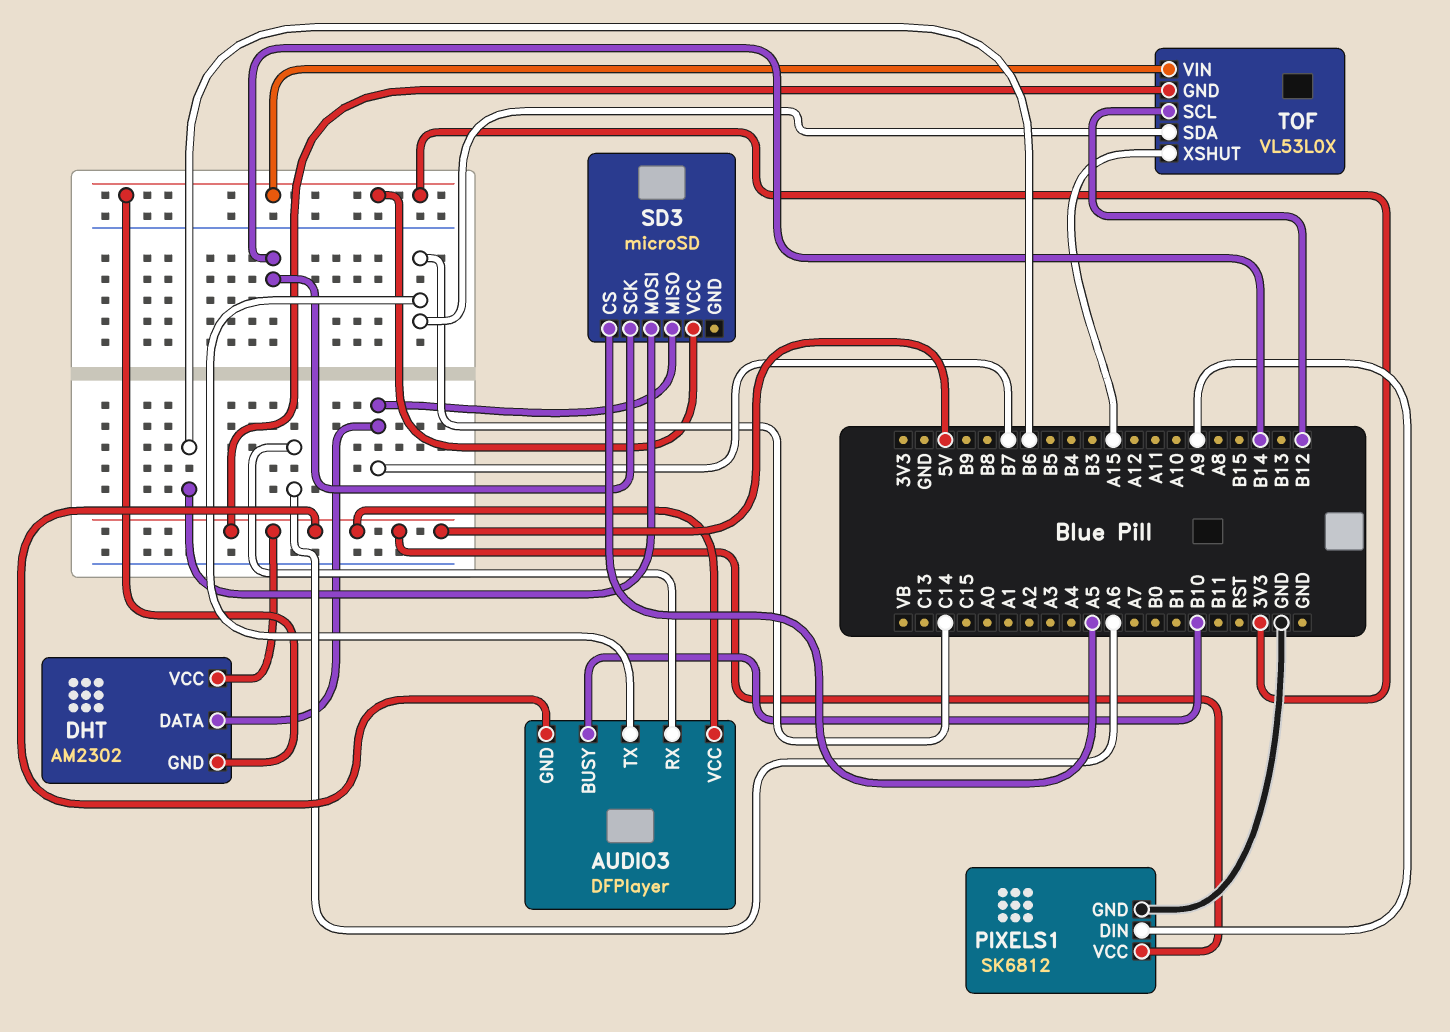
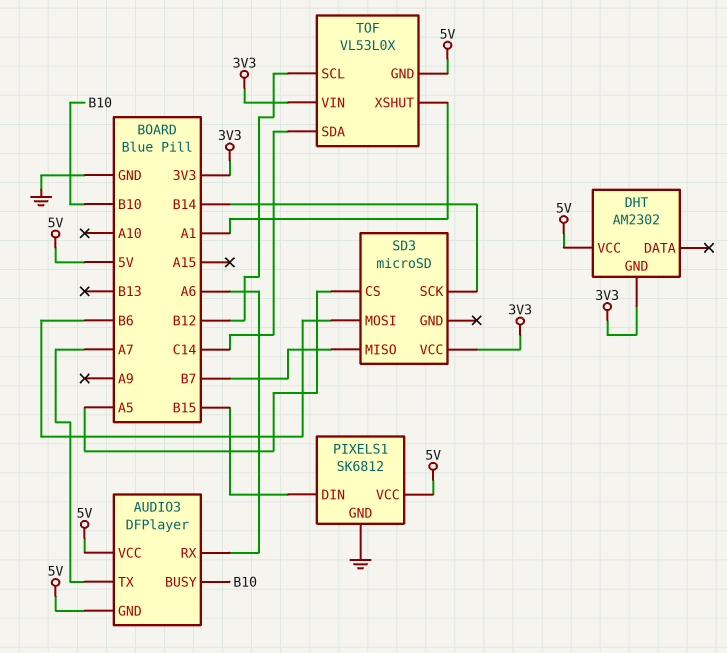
AUDIO3 pin TX: C14 -> A7
DHT pin DATA: B7 -> none
PIXELS1 pin DIN: A9 -> B15
TOF pin XSHUT: A15 -> A1

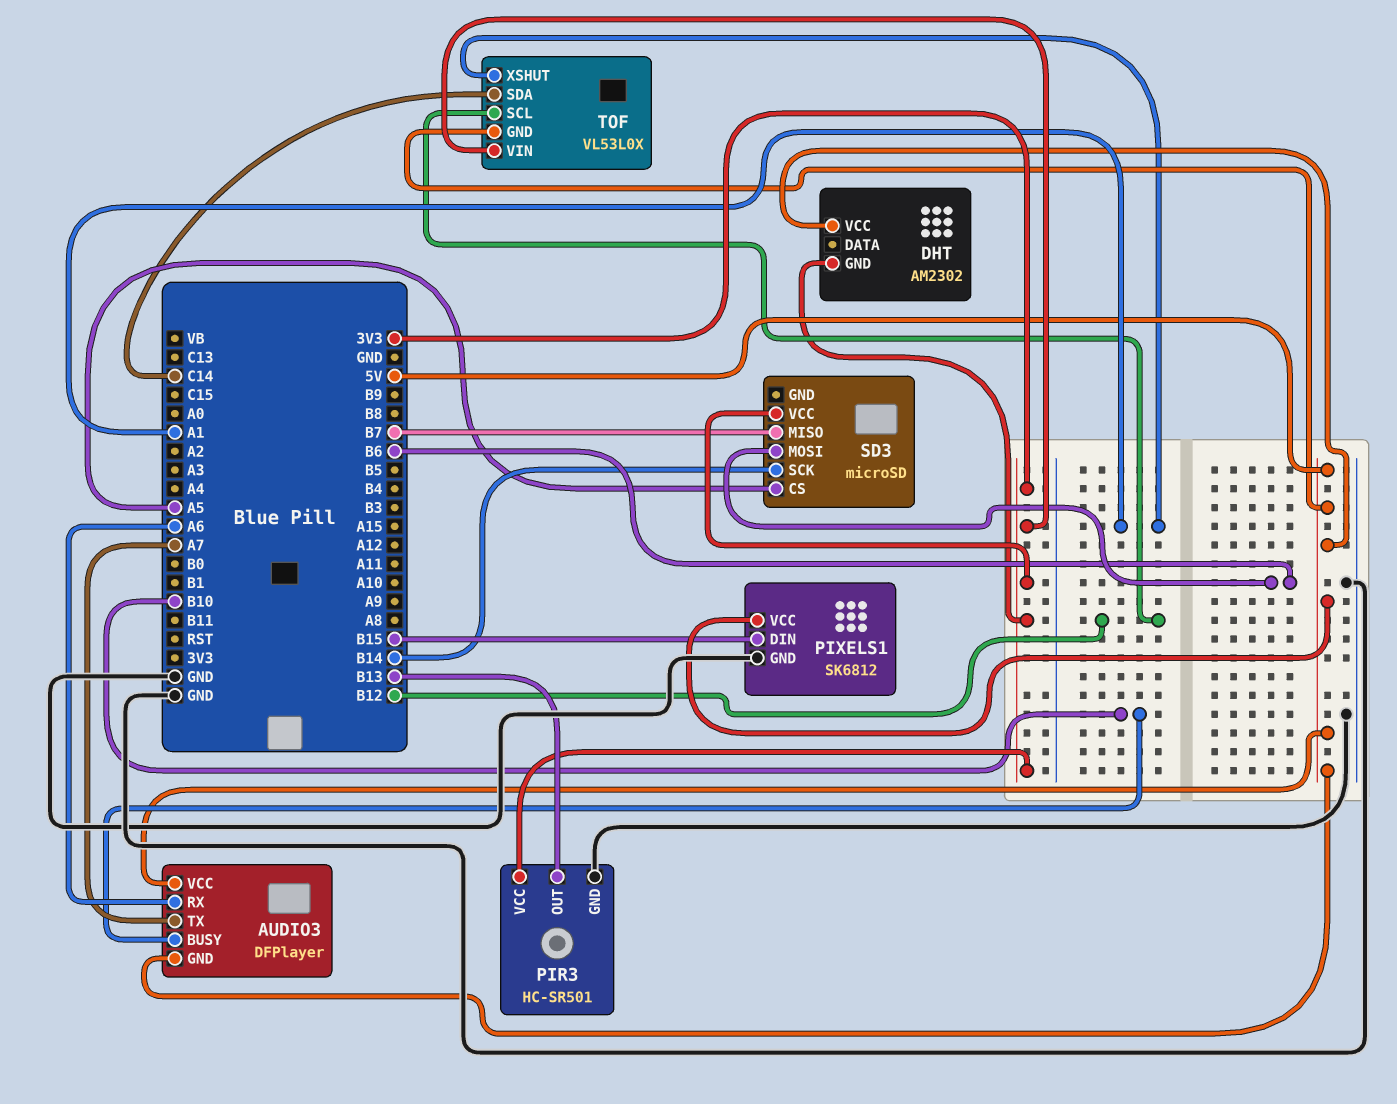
PIR3: none -> HC-SR501
PIR3 pin GND: none -> GND
PIR3 pin OUT: none -> B13
PIR3 pin VCC: none -> 3V3

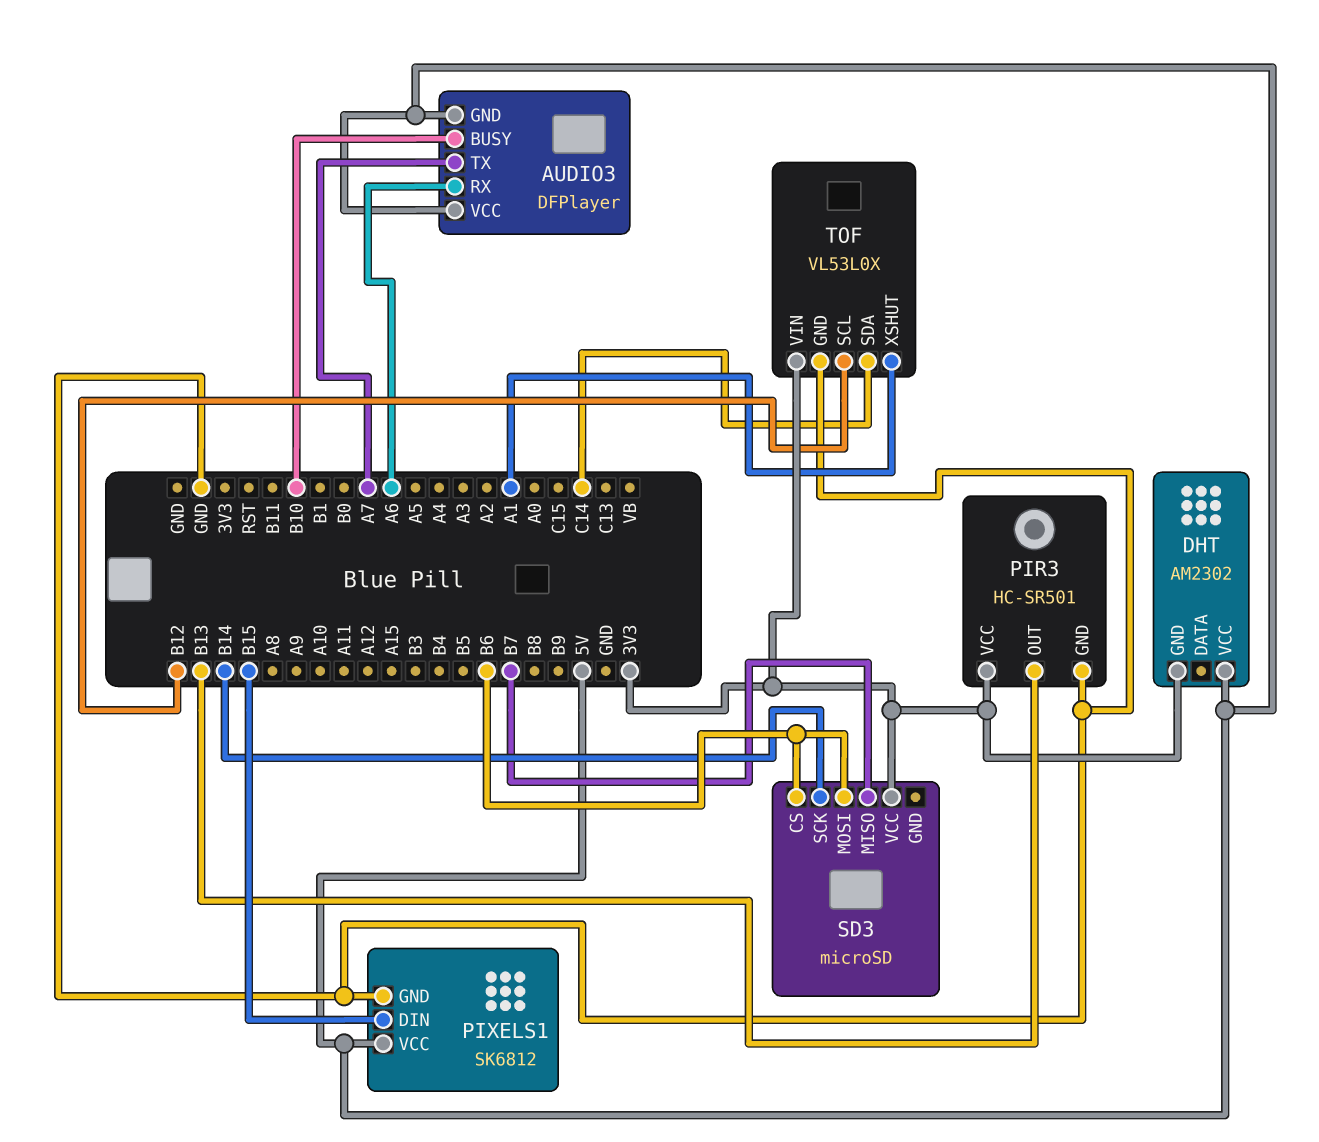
SD3 pin CS: A5 -> B6
TOF pin GND: 5V -> GND

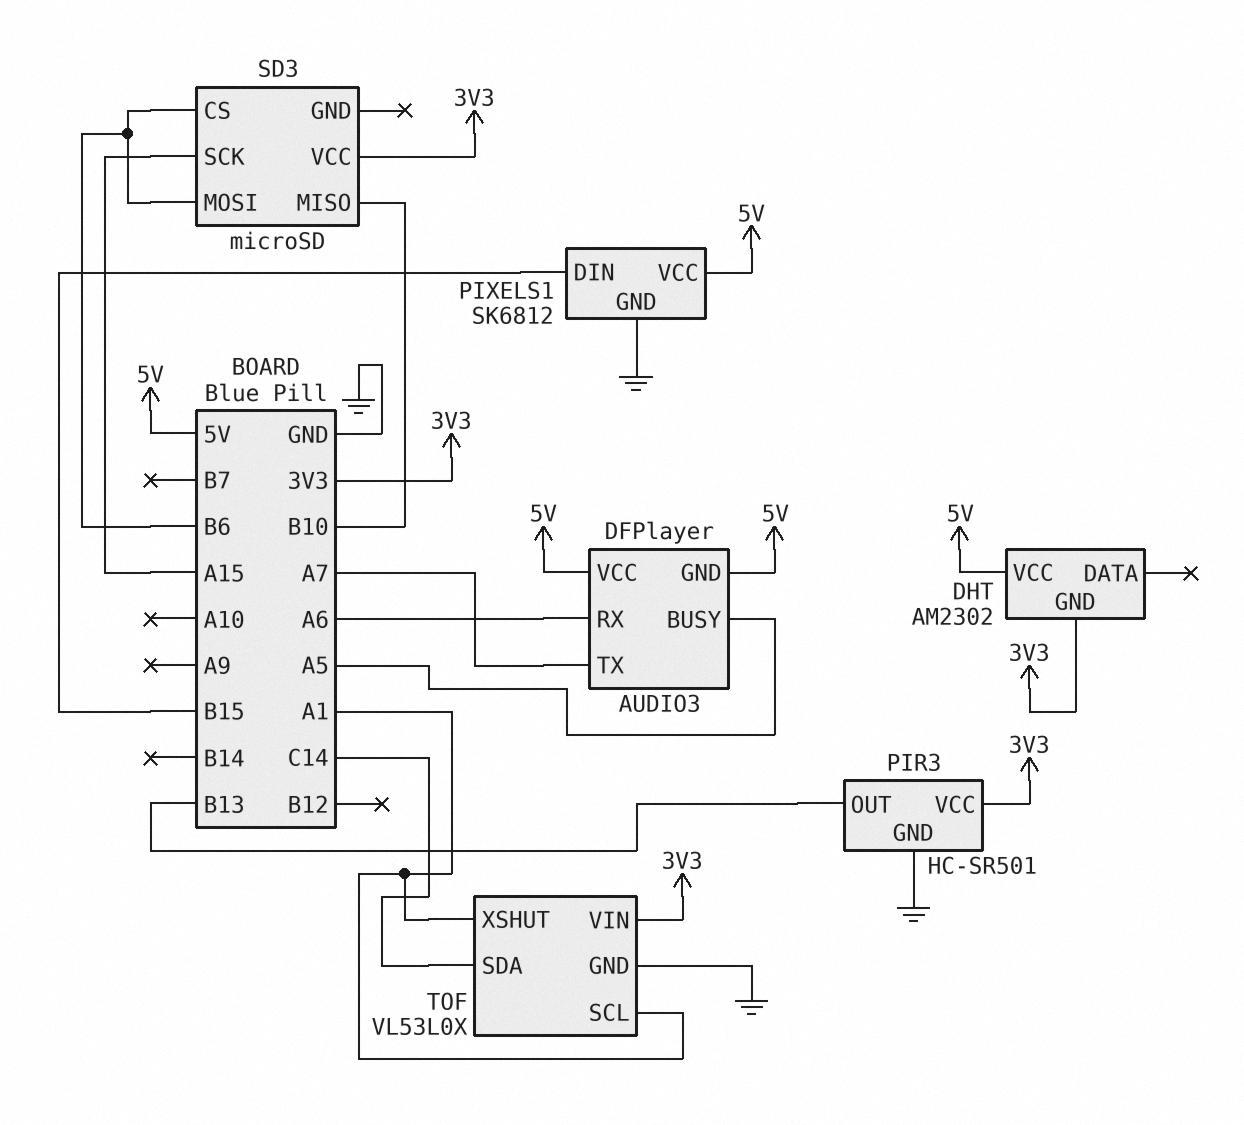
AUDIO3 pin BUSY: B10 -> A5
SD3 pin MISO: B7 -> B10
SD3 pin SCK: B14 -> A15
TOF pin SCL: B12 -> A1

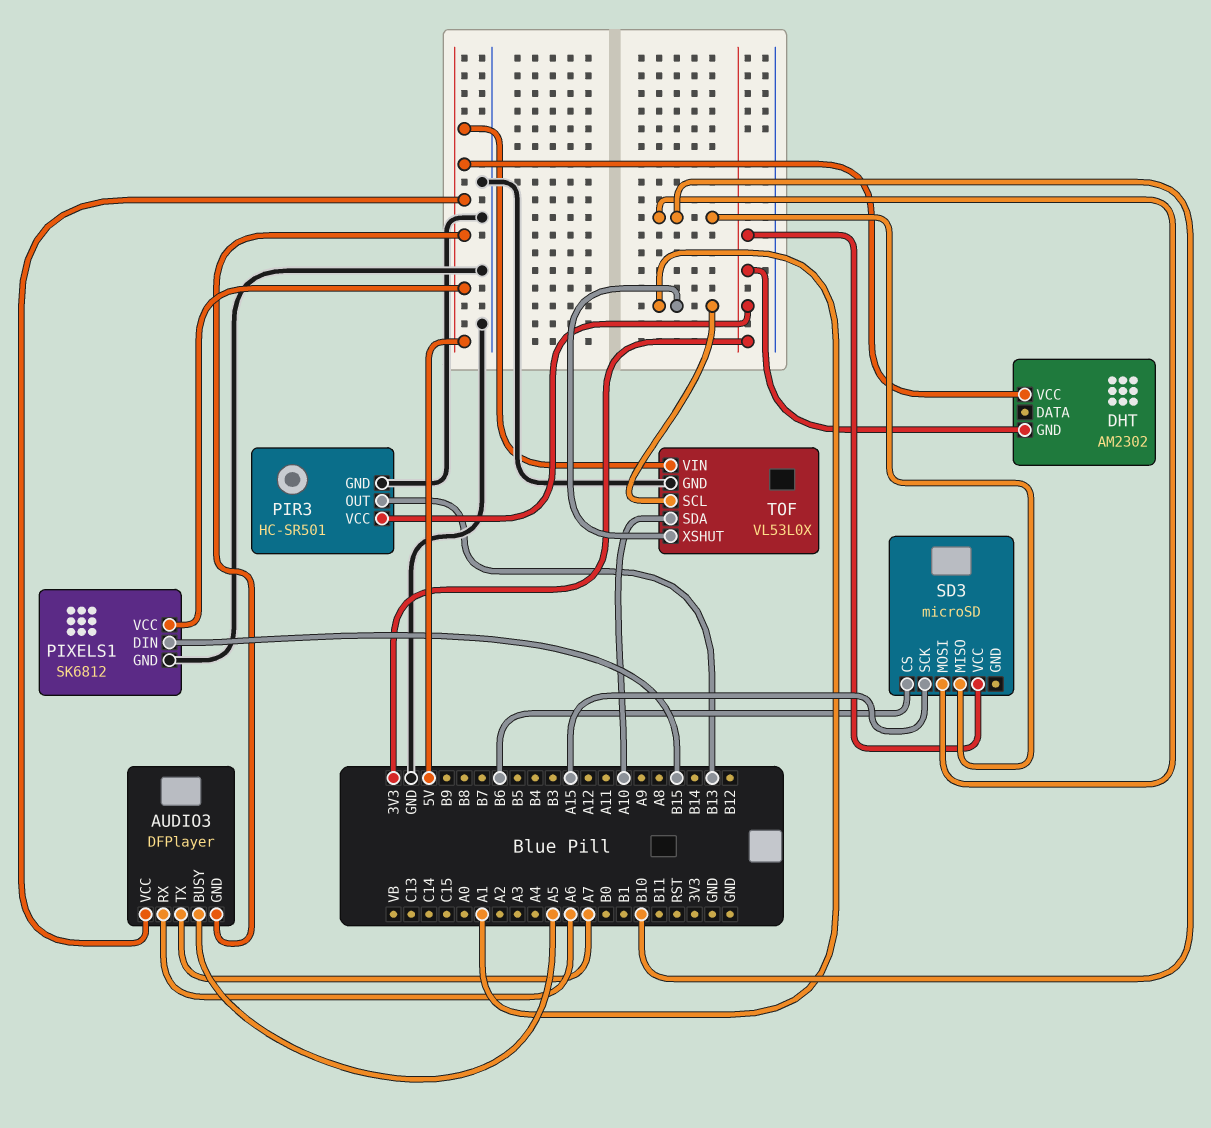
SD3 pin MOSI: B6 -> B10
TOF pin SDA: C14 -> A10
TOF pin VIN: 3V3 -> 5V

